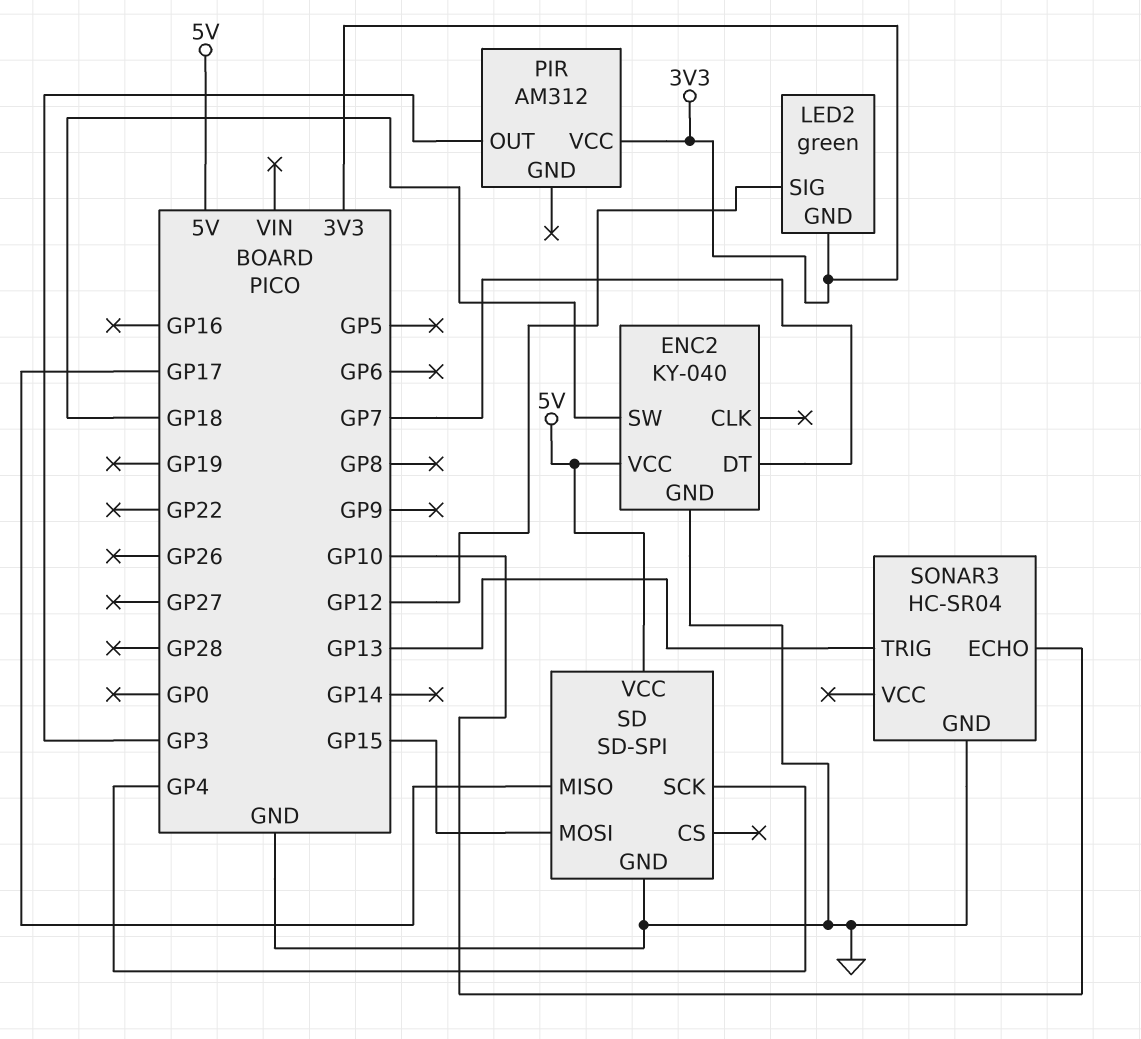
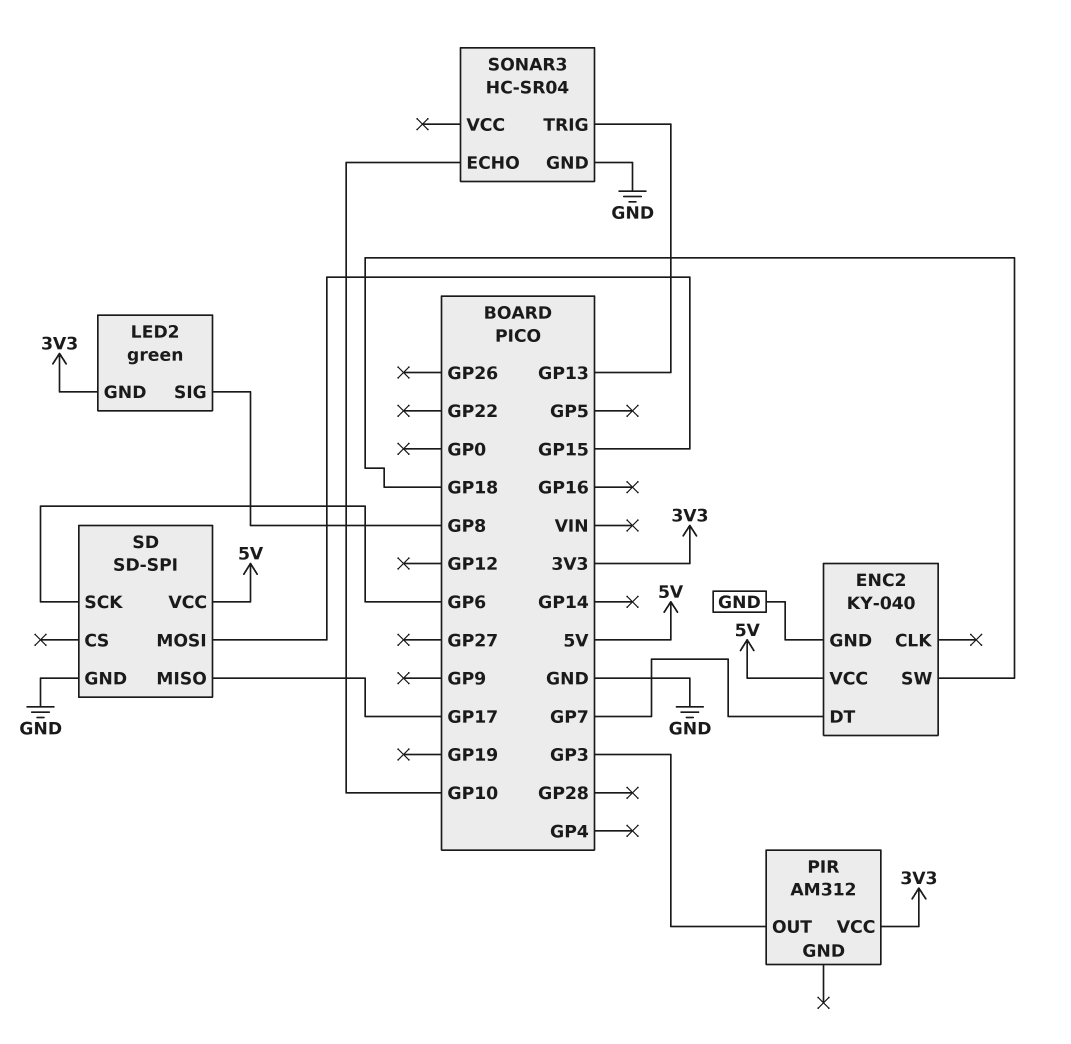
LED2 pin SIG: GP12 -> GP8
SD pin SCK: GP4 -> GP6

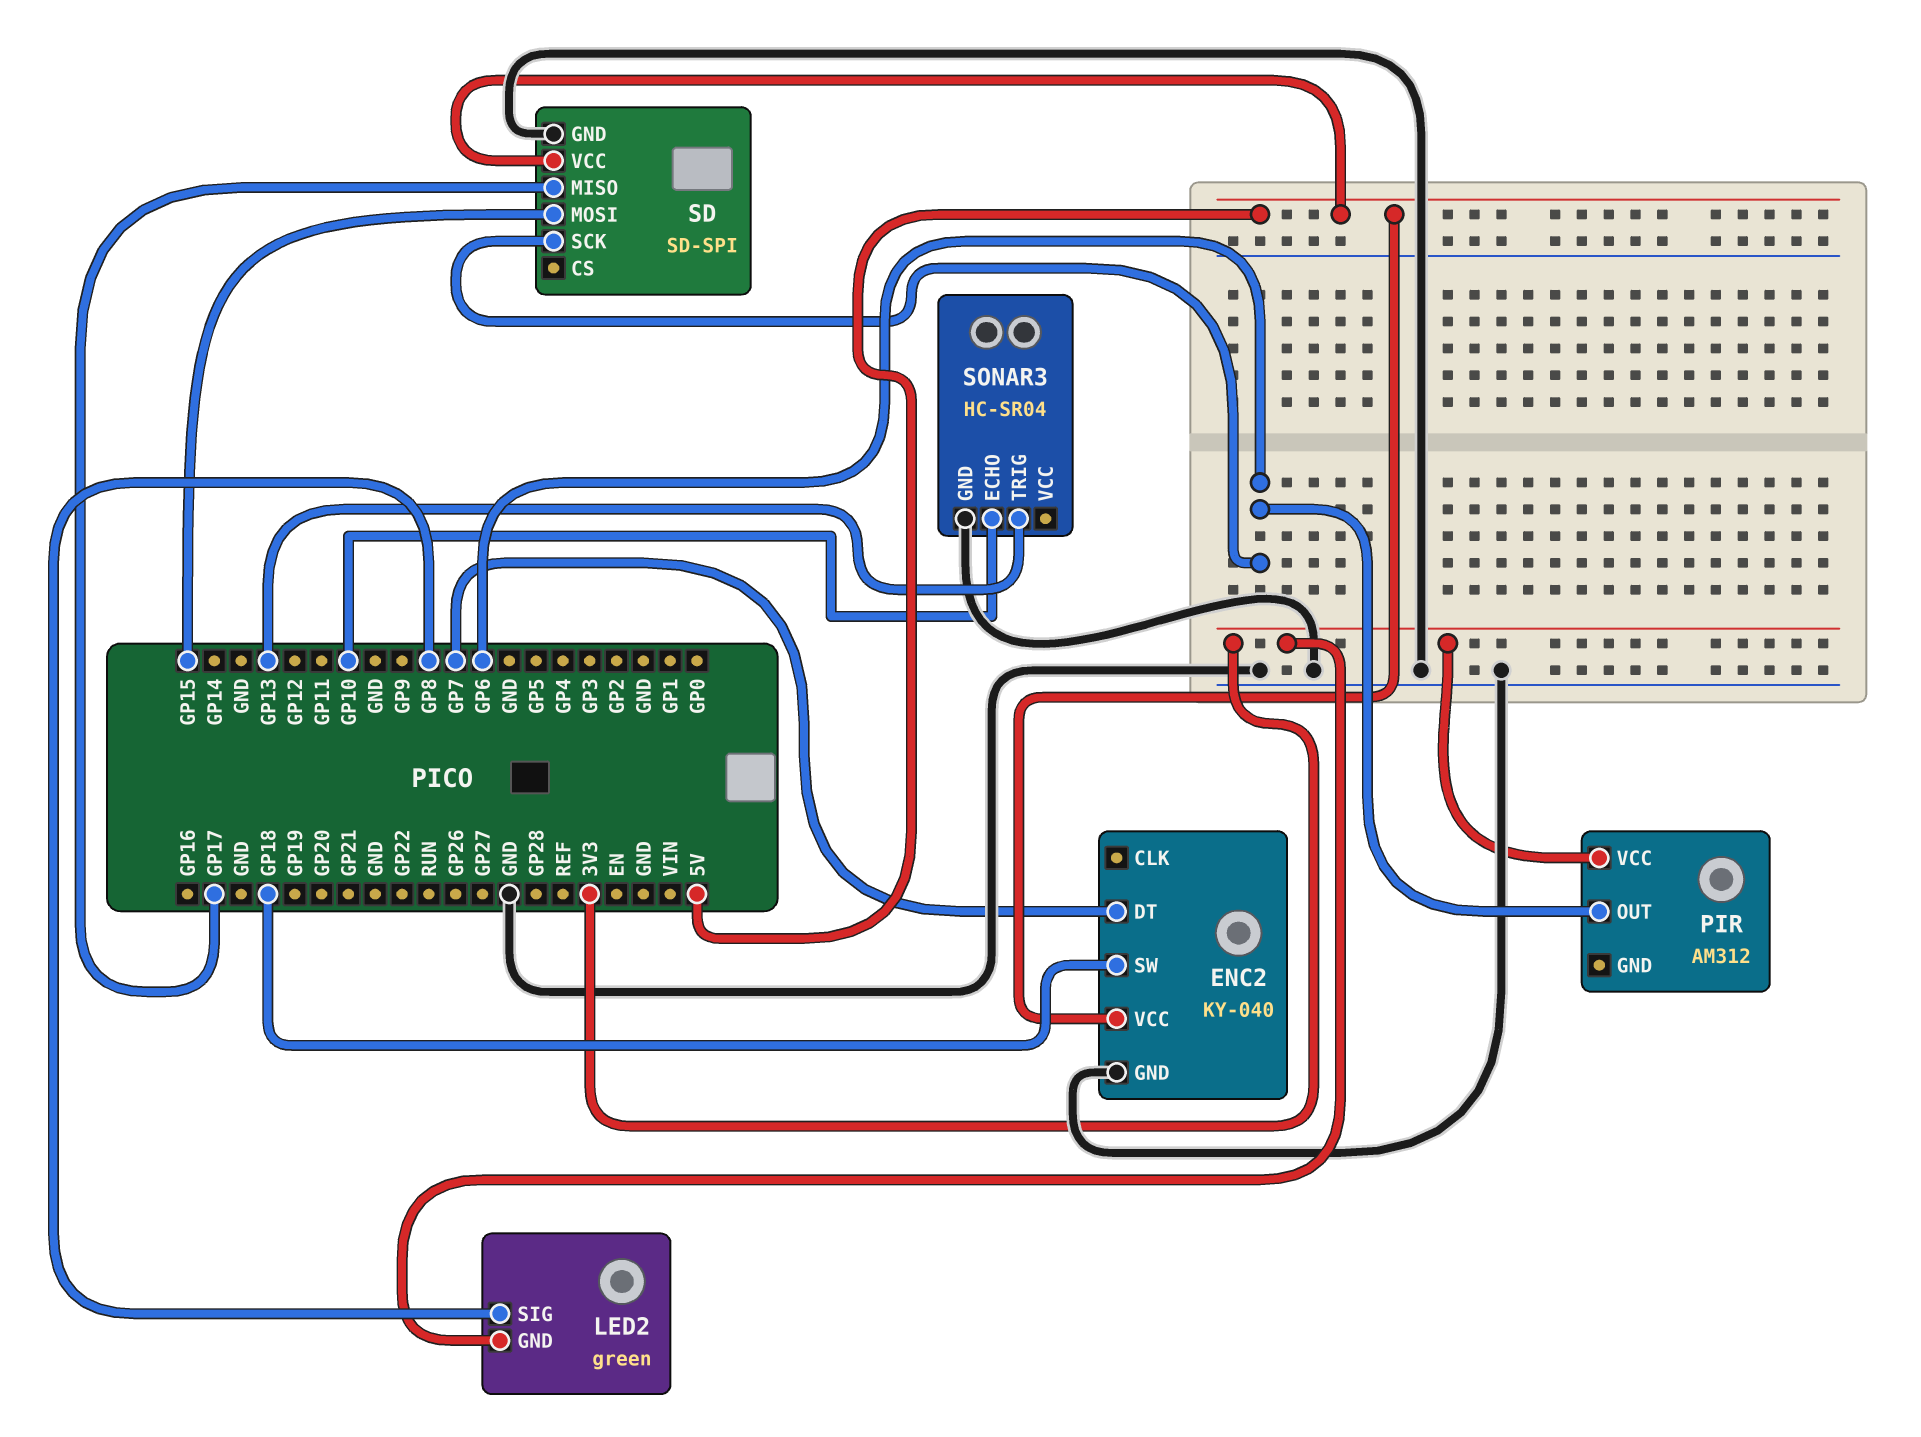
PIR pin OUT: GP3 -> GP6

